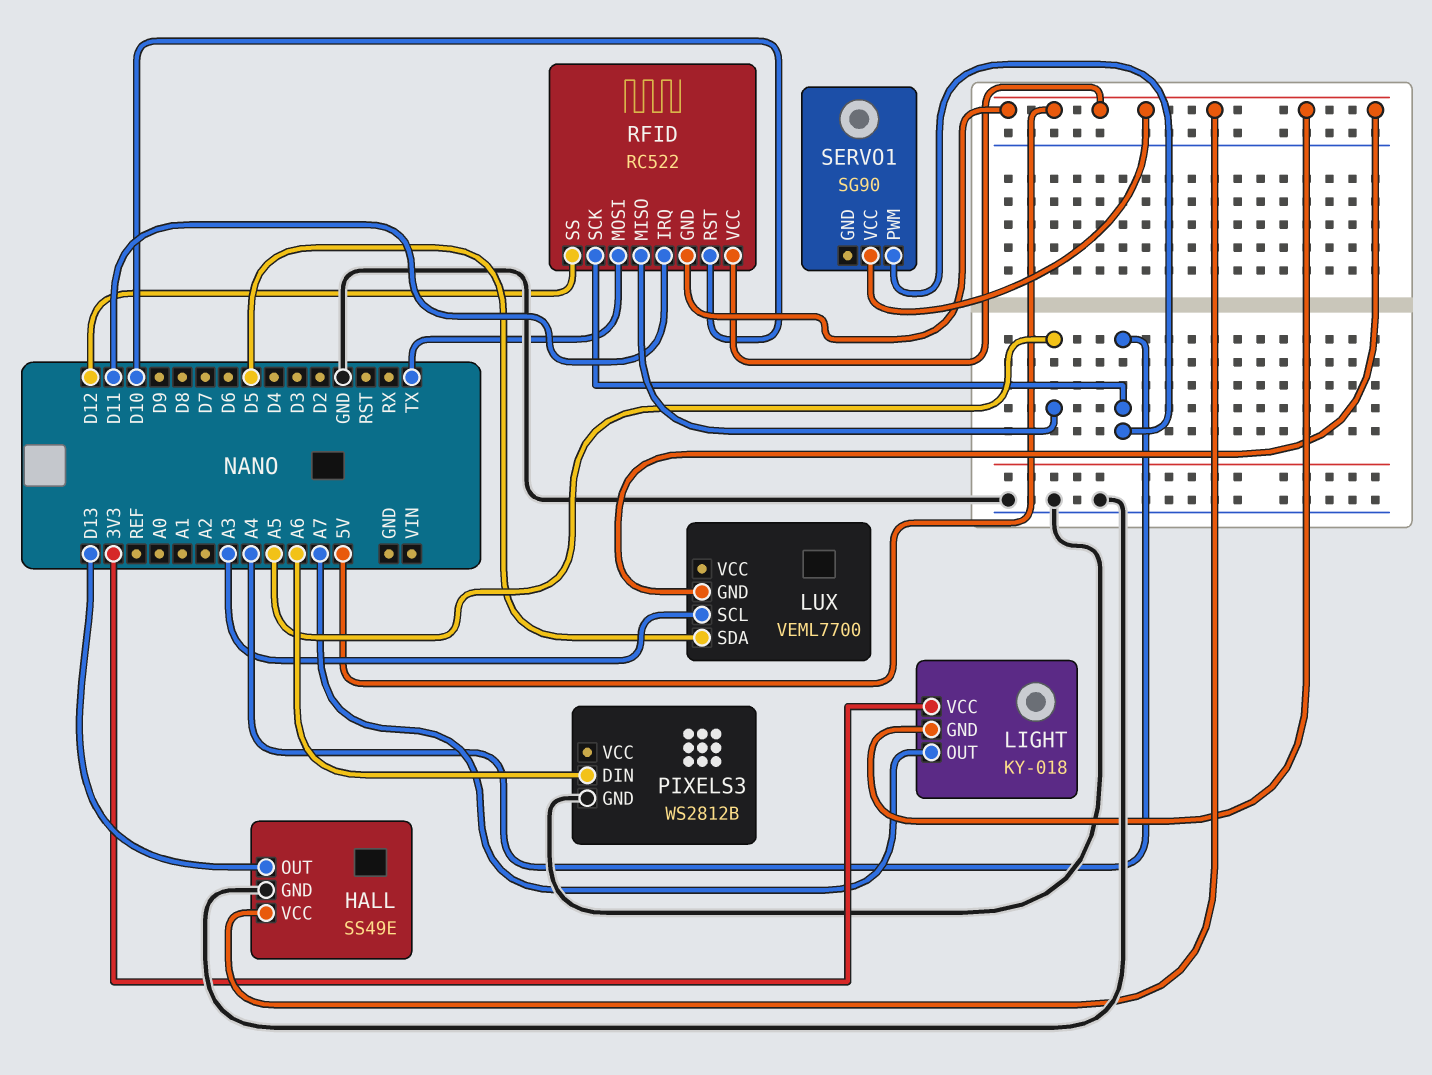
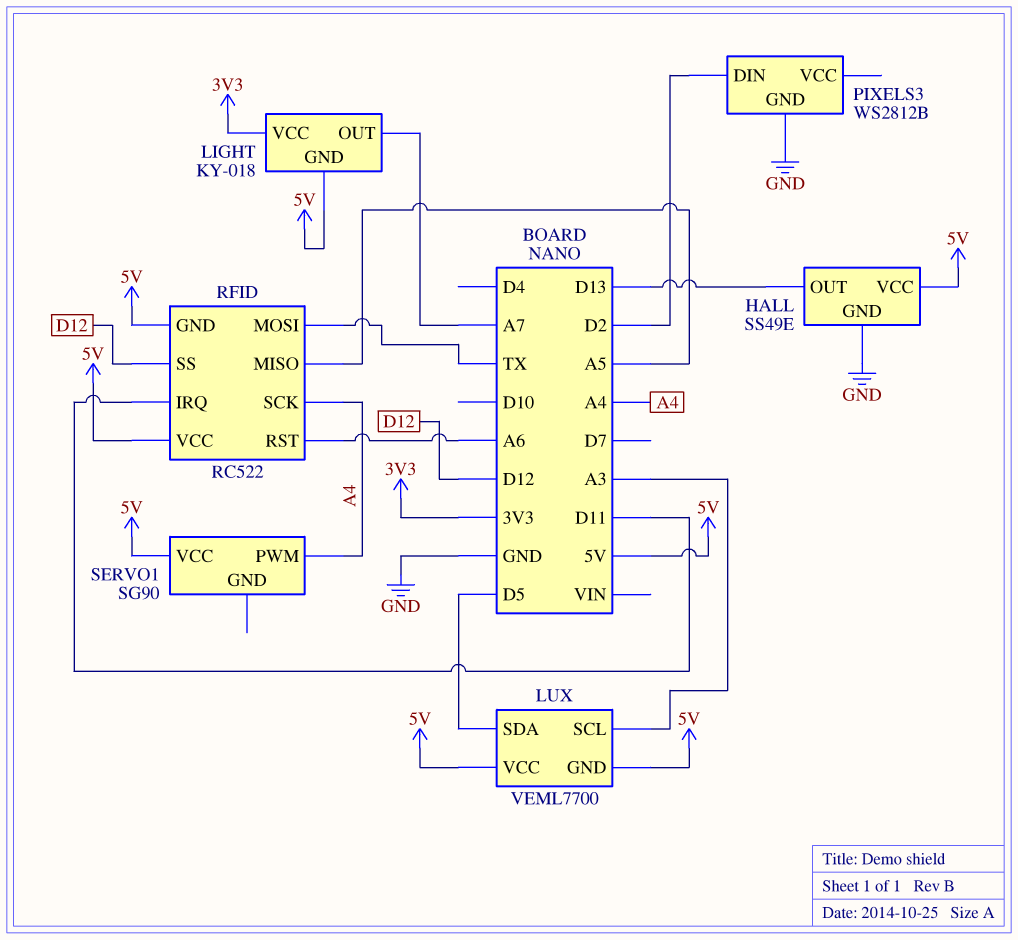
LUX pin VCC: none -> 5V
PIXELS3 pin DIN: A6 -> D2
RFID pin RST: D10 -> A6

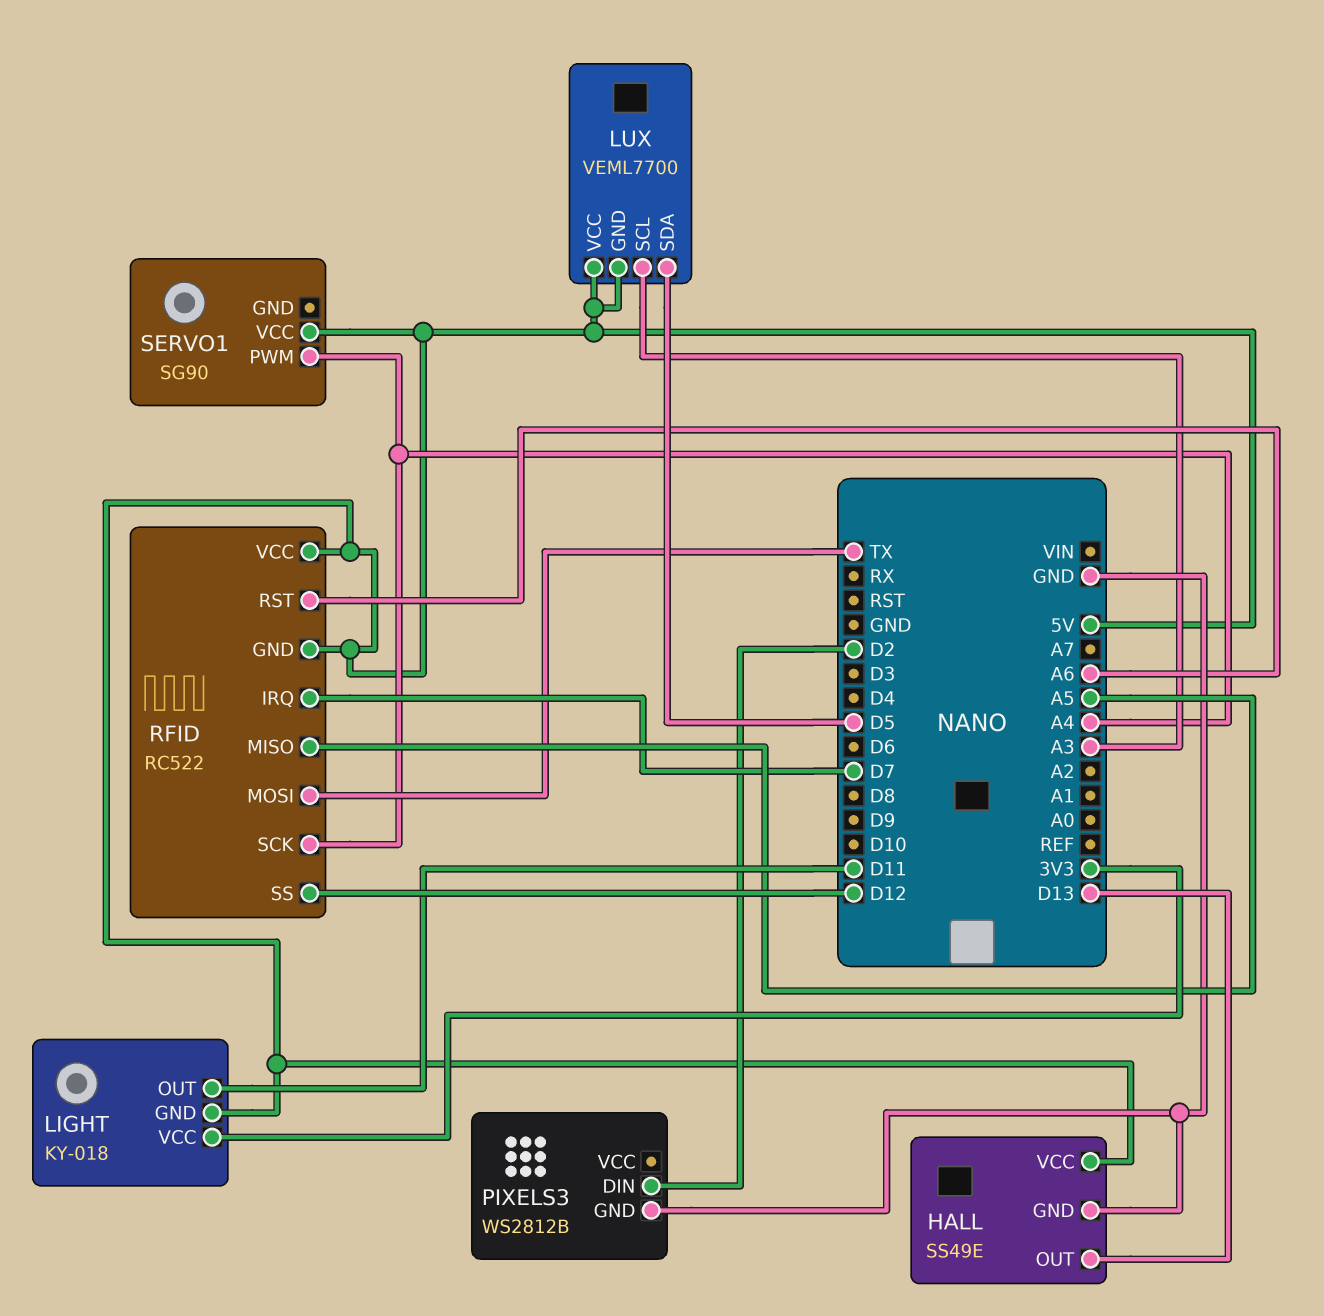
LIGHT pin OUT: A7 -> D11
RFID pin IRQ: D11 -> D7

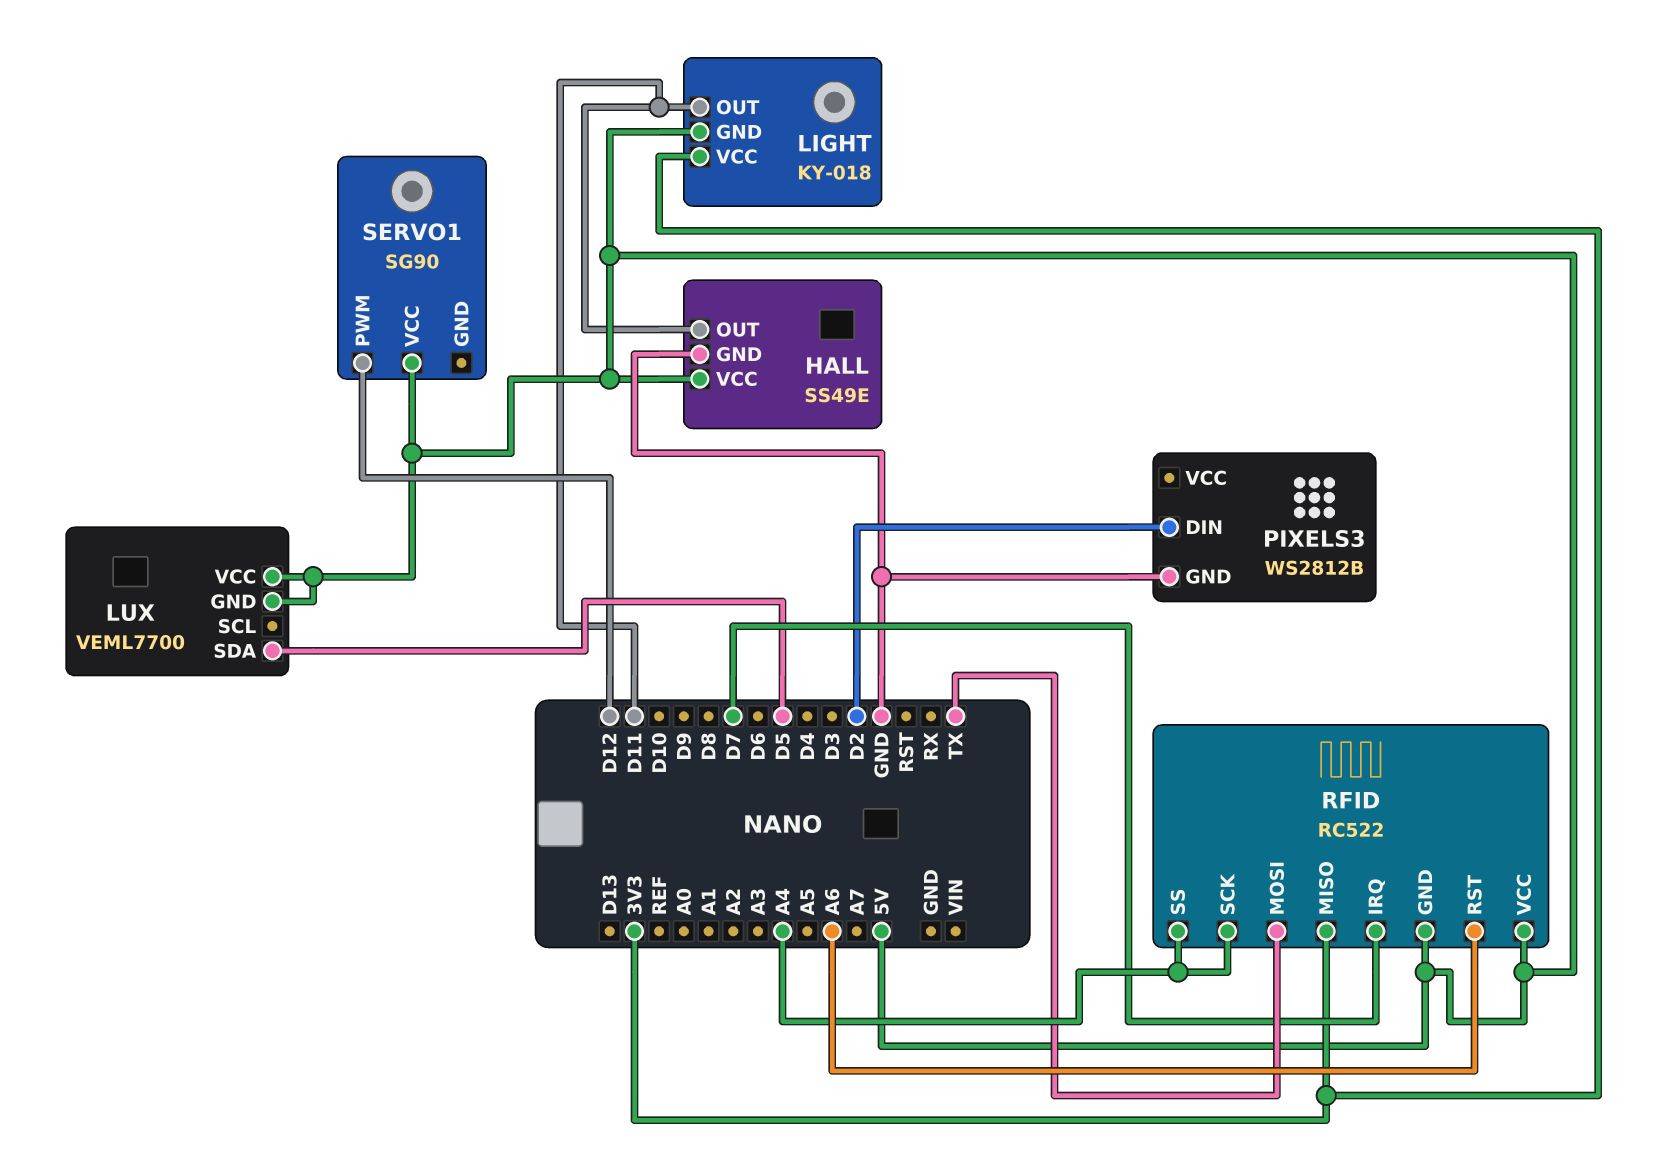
HALL pin OUT: D13 -> D11
LUX pin SCL: A3 -> none
RFID pin MISO: A5 -> 3V3
RFID pin SS: D12 -> A4
SERVO1 pin PWM: A4 -> D12

